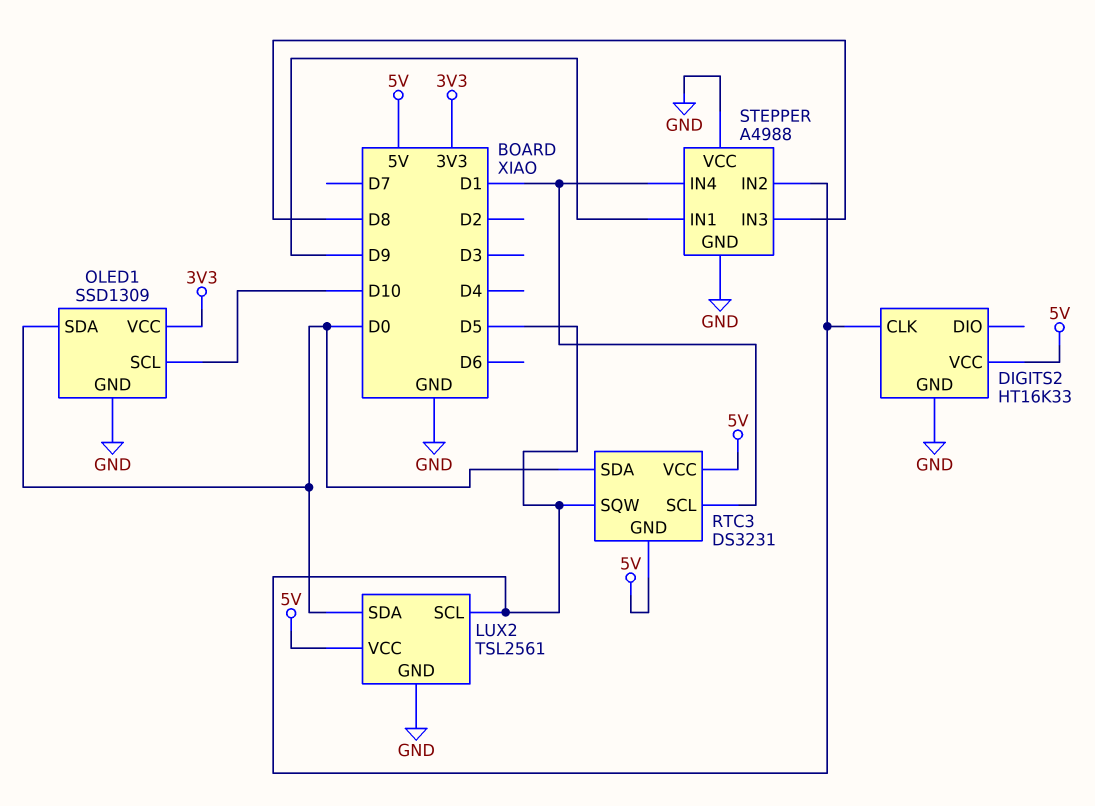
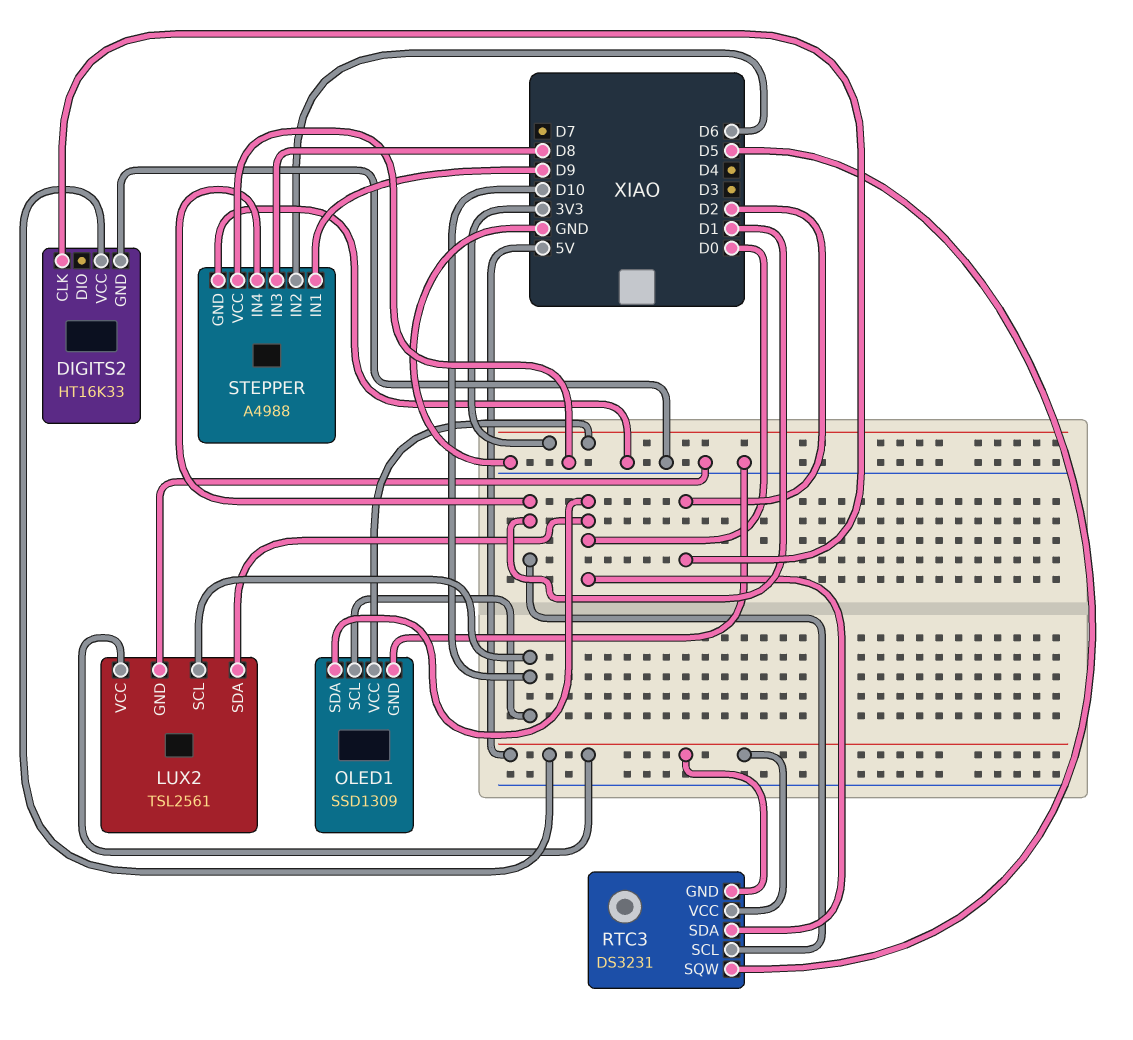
DIGITS2 pin CLK: D5 -> D2
LUX2 pin SCL: D5 -> D10
STEPPER pin IN2: D5 -> D6

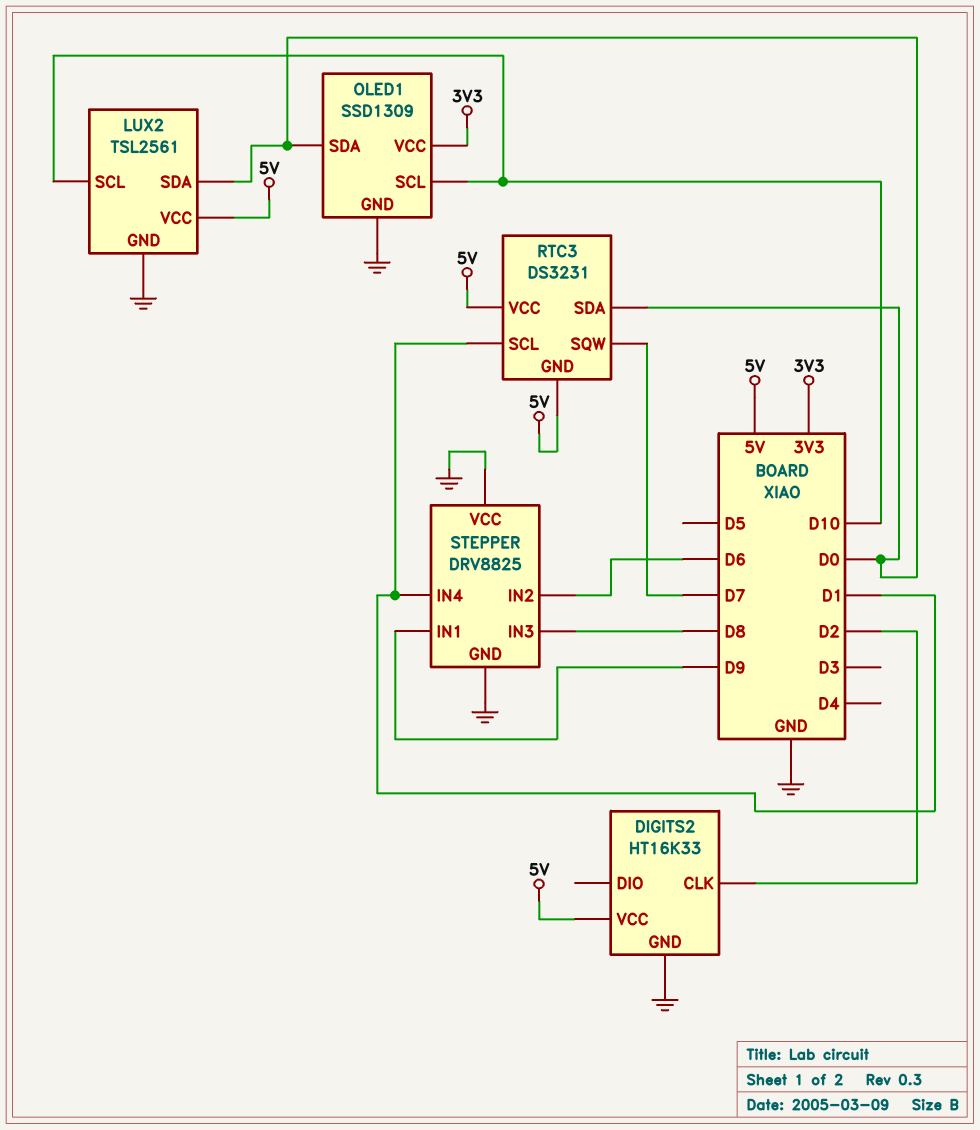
RTC3 pin SQW: D5 -> D7
STEPPER: A4988 -> DRV8825

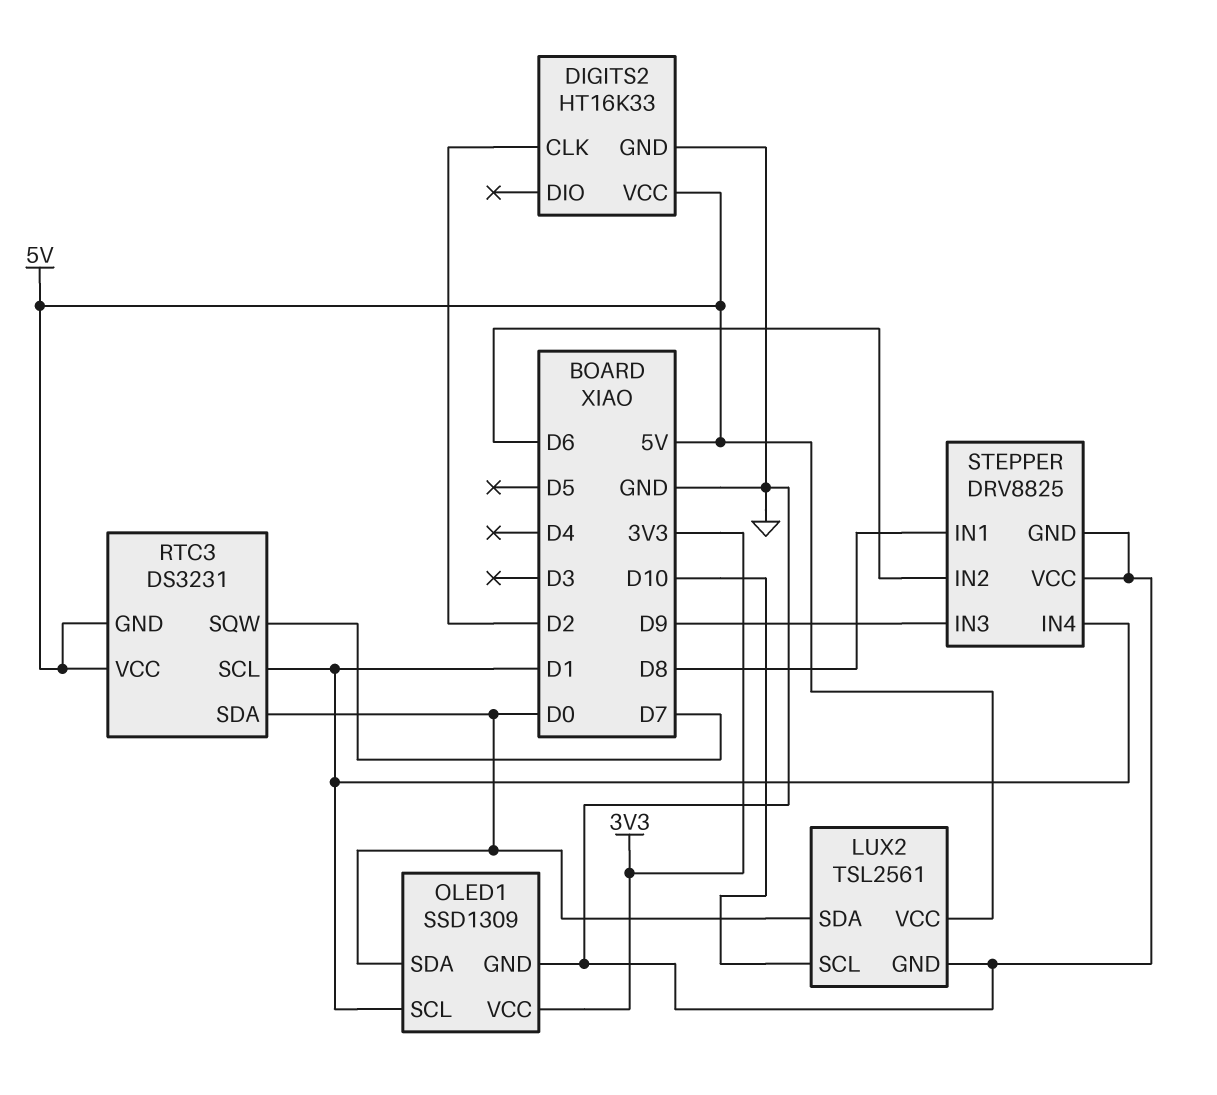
OLED1 pin SCL: D10 -> D1
STEPPER pin IN1: D9 -> D8
STEPPER pin IN3: D8 -> D9

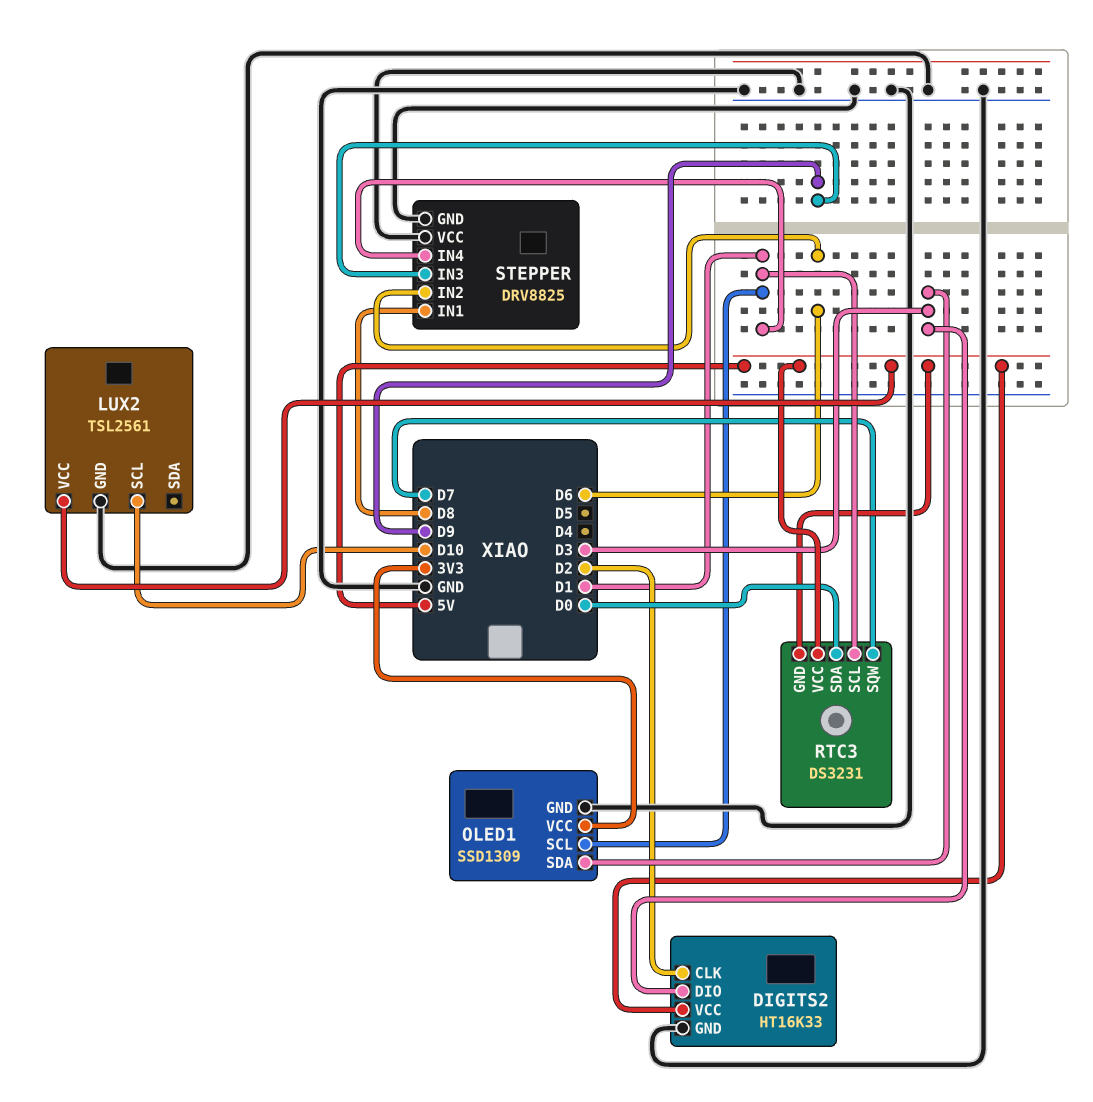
DIGITS2 pin DIO: none -> D3
LUX2 pin SDA: D0 -> none
OLED1 pin SDA: D0 -> D3

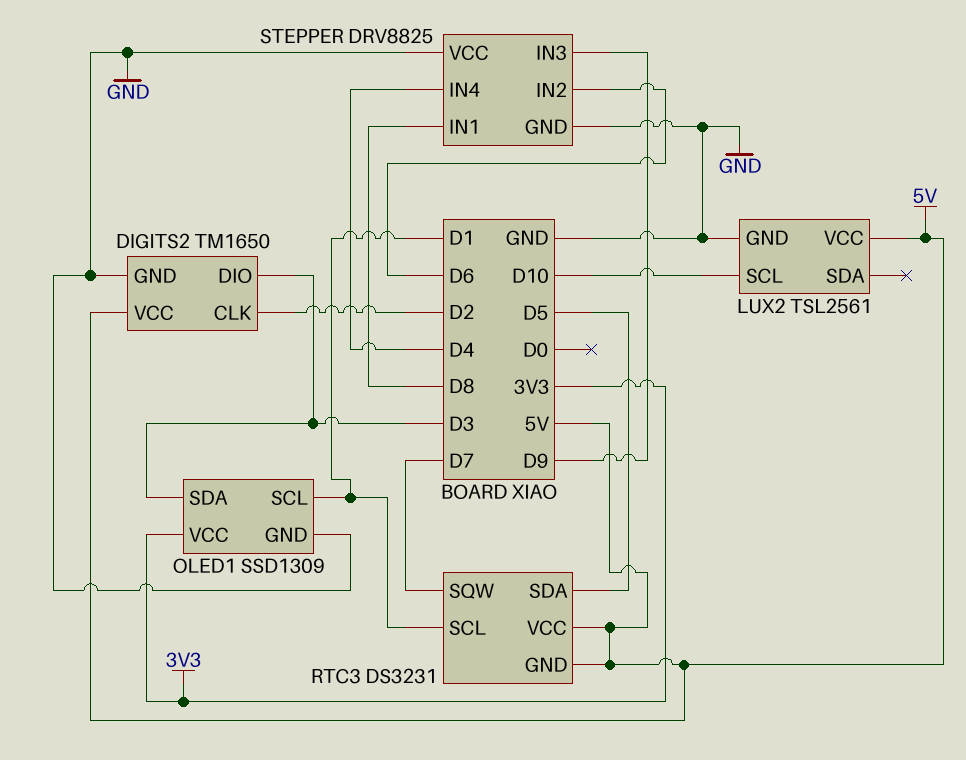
DIGITS2: HT16K33 -> TM1650
RTC3 pin SDA: D0 -> D5
STEPPER pin IN4: D1 -> D4

